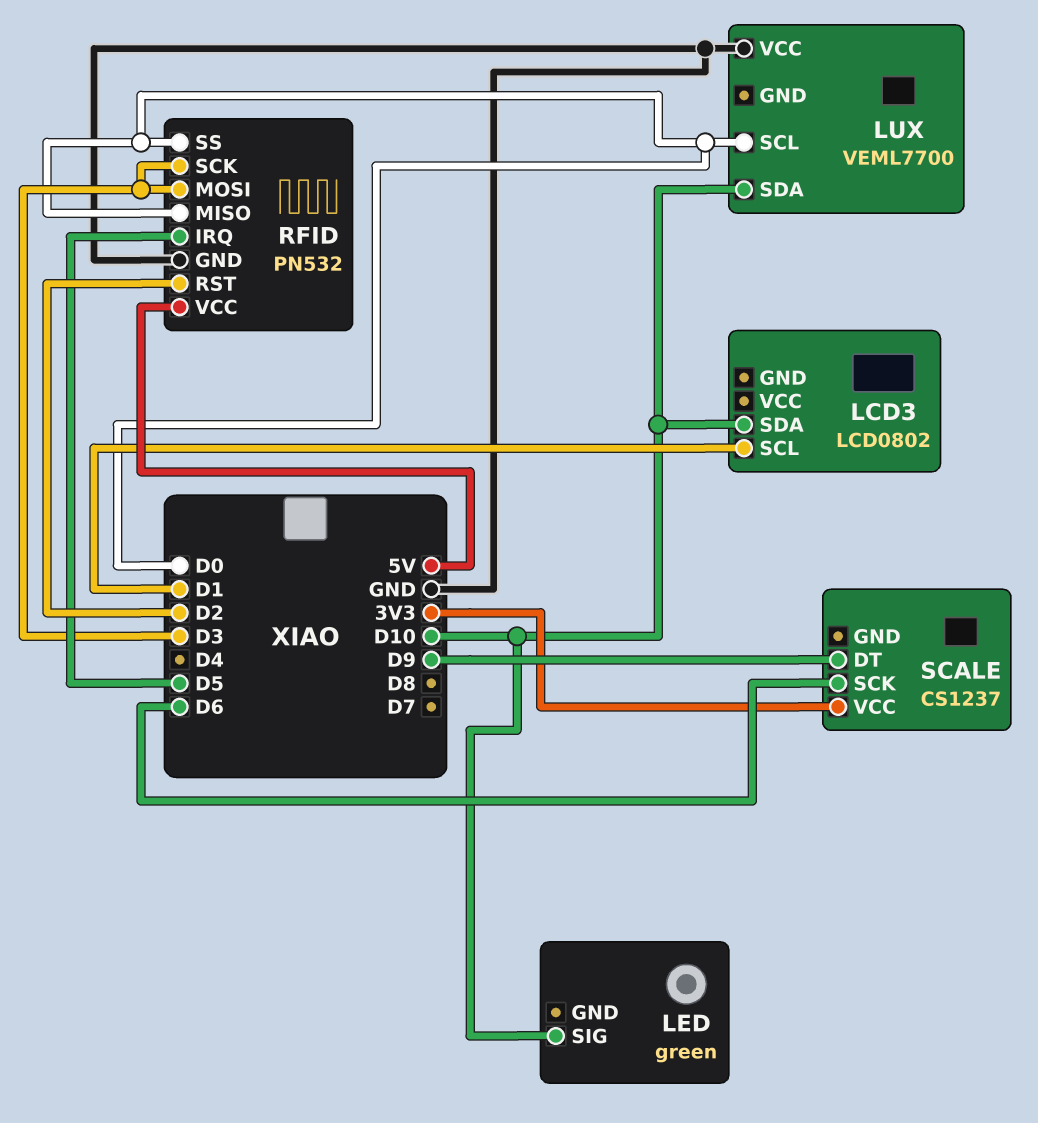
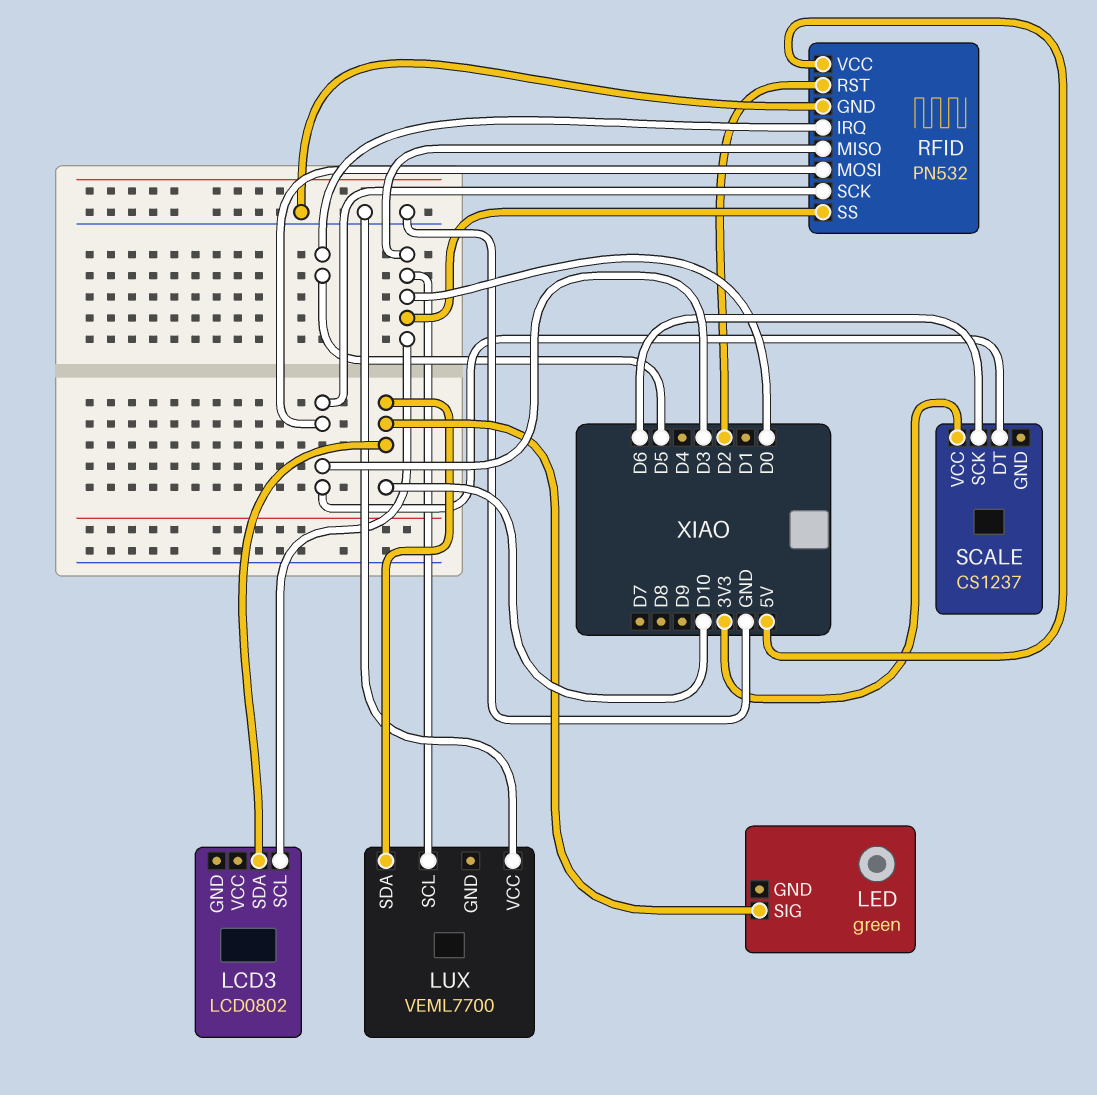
LCD3 pin SCL: D1 -> D0
SCALE pin DT: D9 -> D3

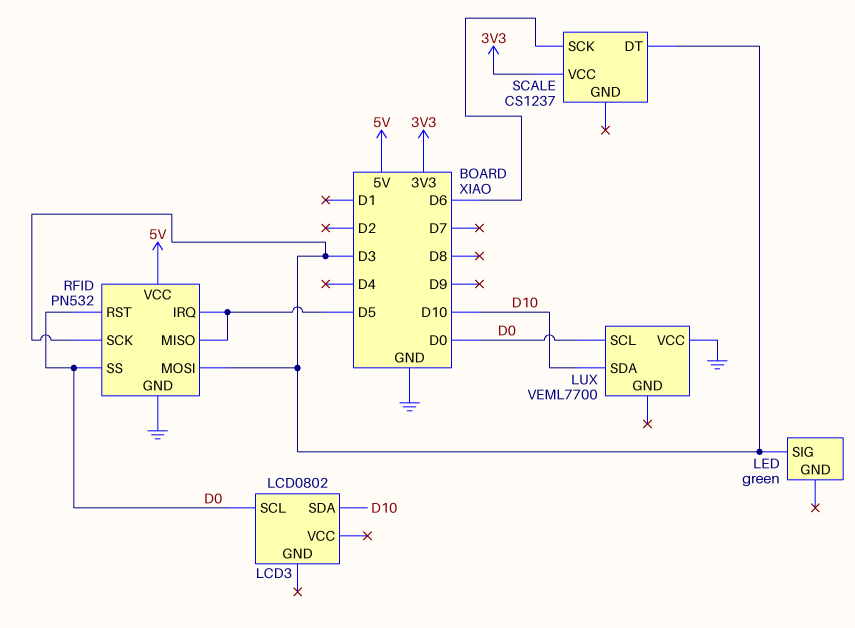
LED pin SIG: D10 -> D3
RFID pin MISO: D0 -> D5
RFID pin RST: D2 -> D0

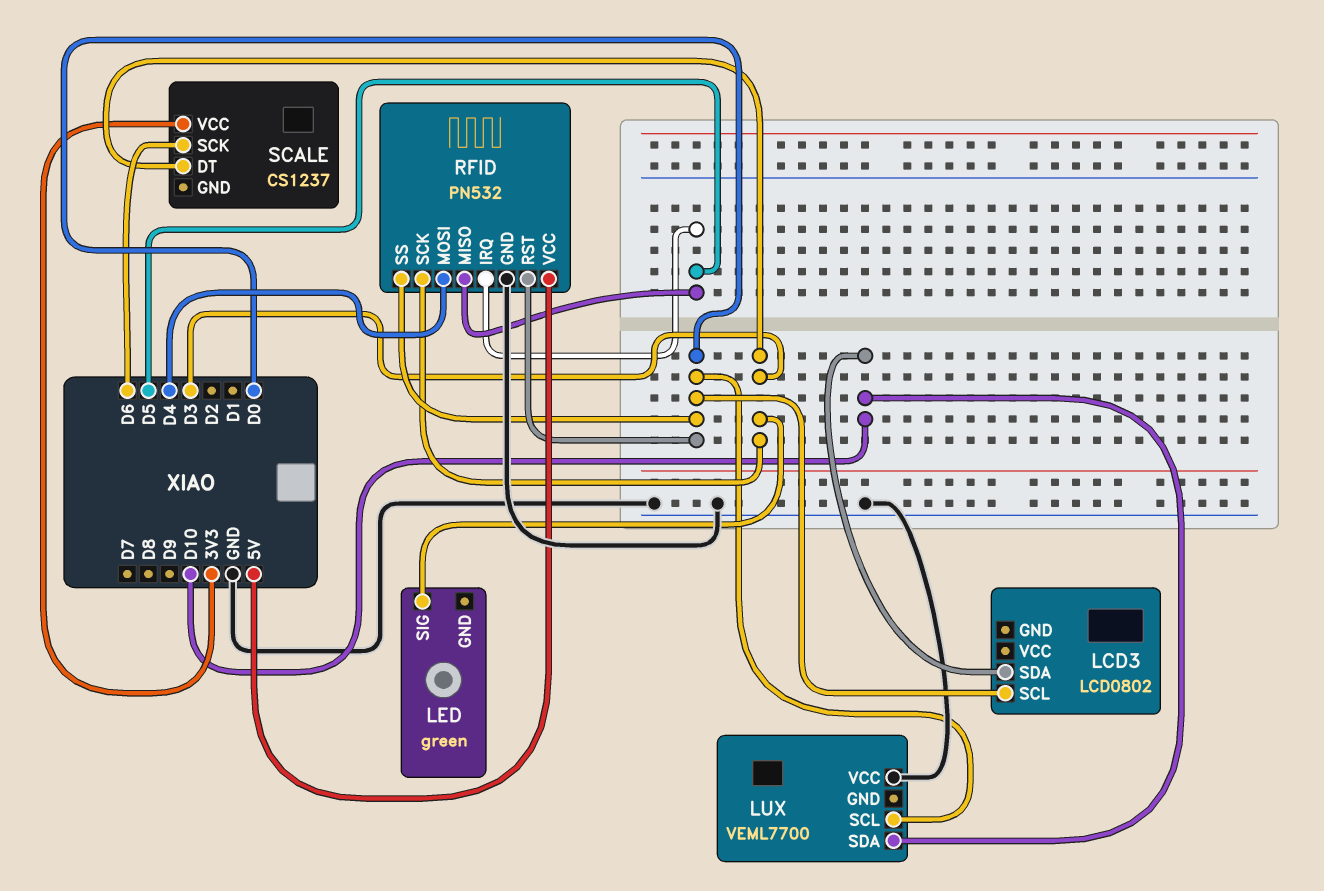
RFID pin MOSI: D3 -> D4

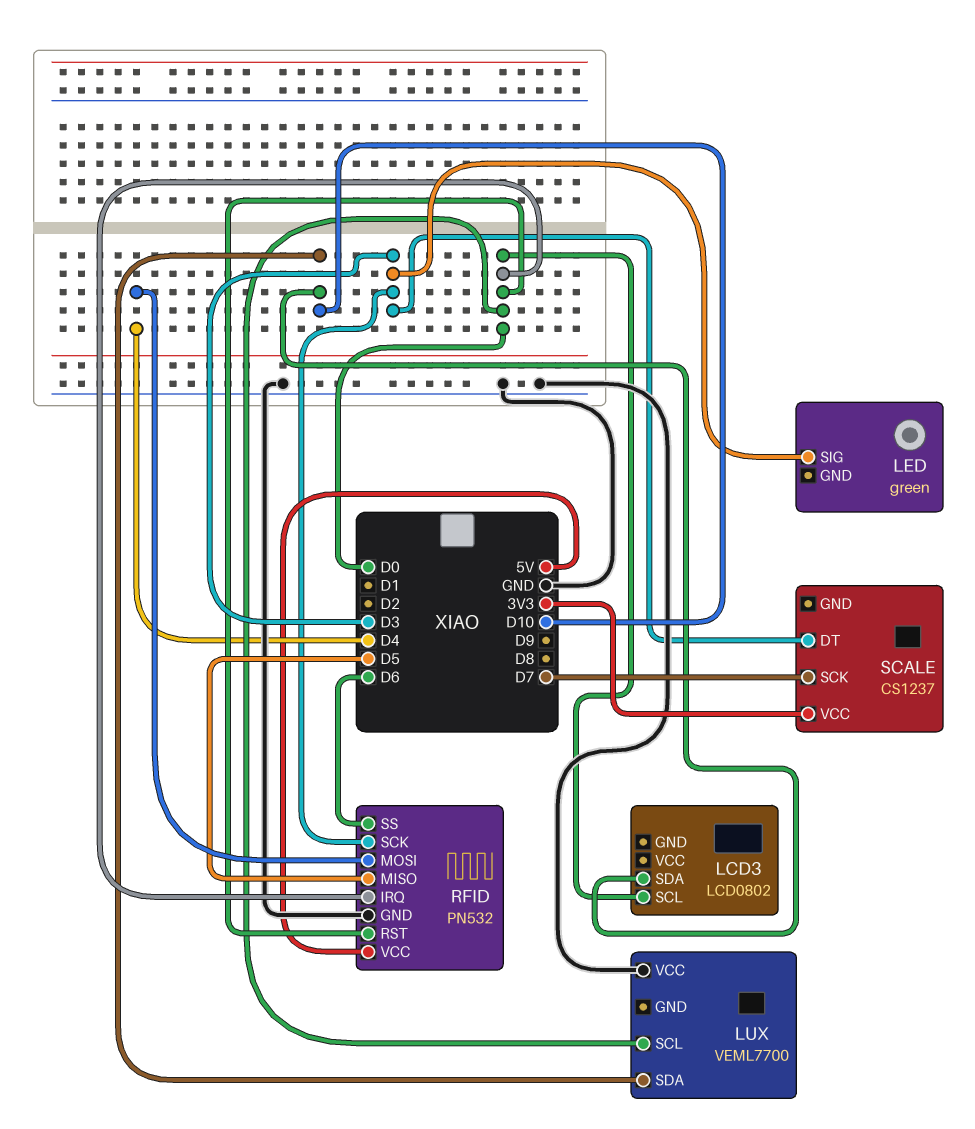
RFID pin IRQ: D5 -> D0
RFID pin SS: D0 -> D6
SCALE pin SCK: D6 -> D7

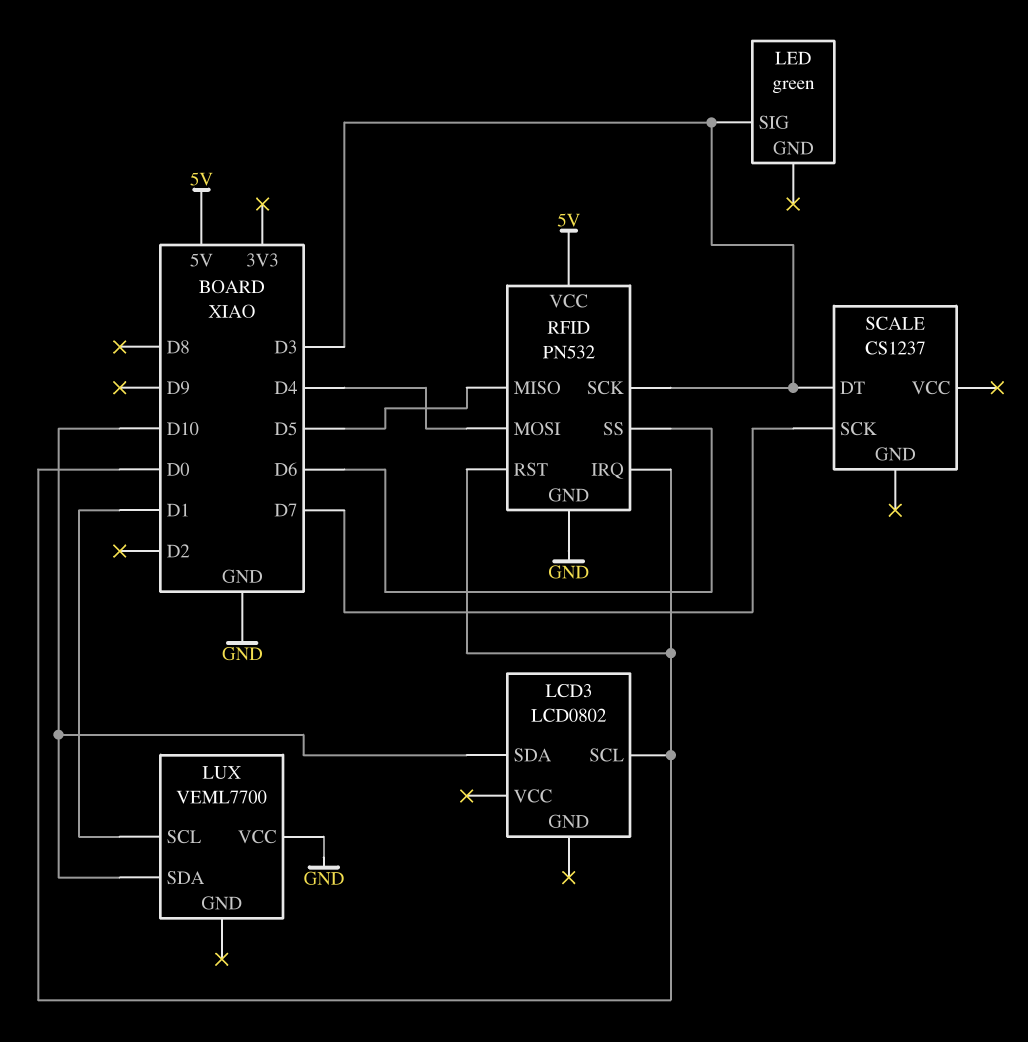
LUX pin SCL: D0 -> D1
SCALE pin VCC: 3V3 -> none

